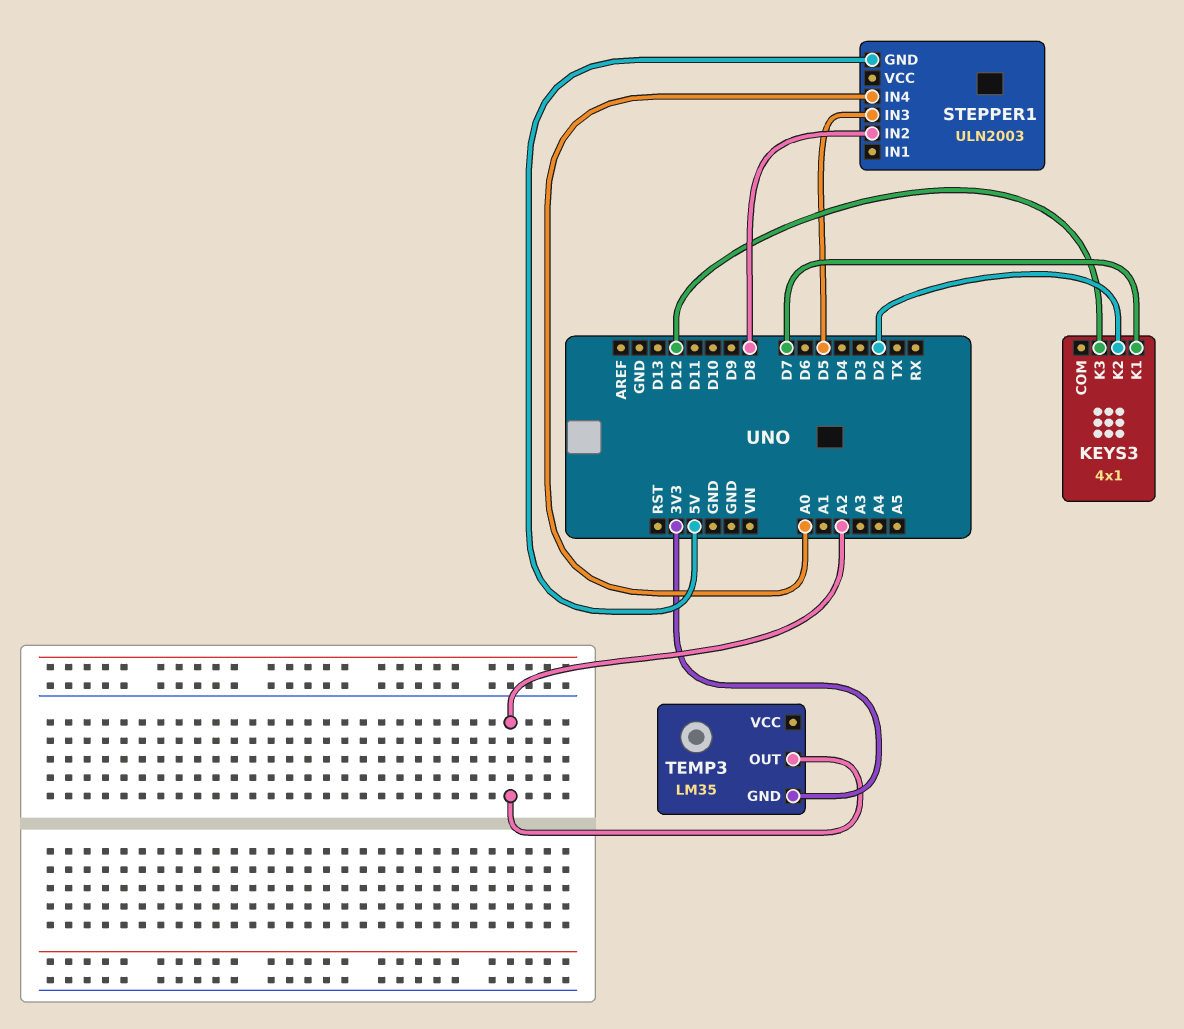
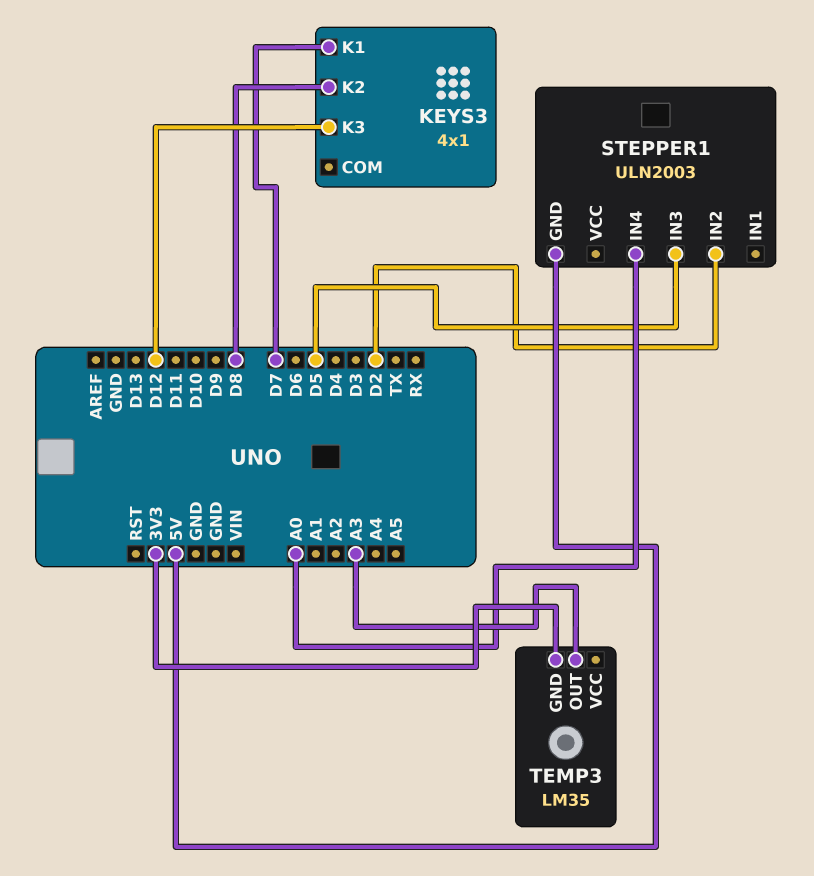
KEYS3 pin K2: D2 -> D8
STEPPER1 pin IN2: D8 -> D2
TEMP3 pin OUT: A2 -> A3

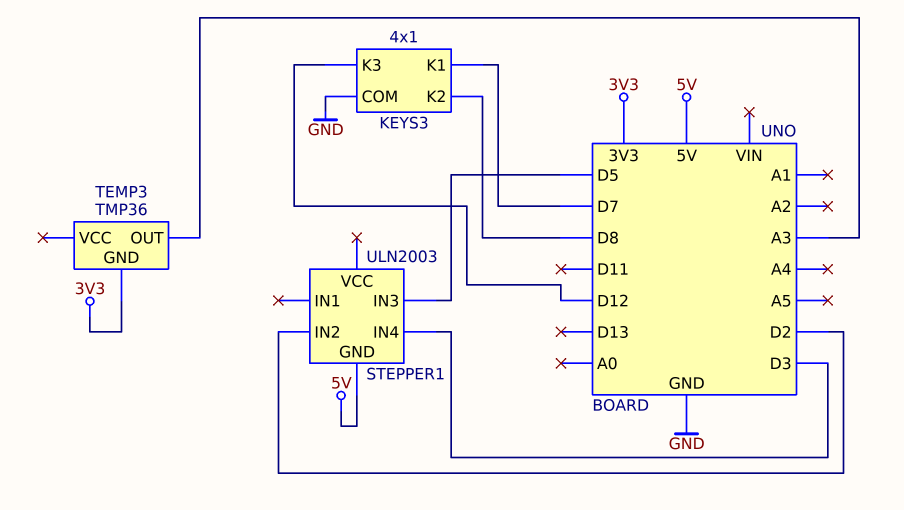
KEYS3 pin COM: none -> GND
STEPPER1 pin IN4: A0 -> D3
TEMP3: LM35 -> TMP36

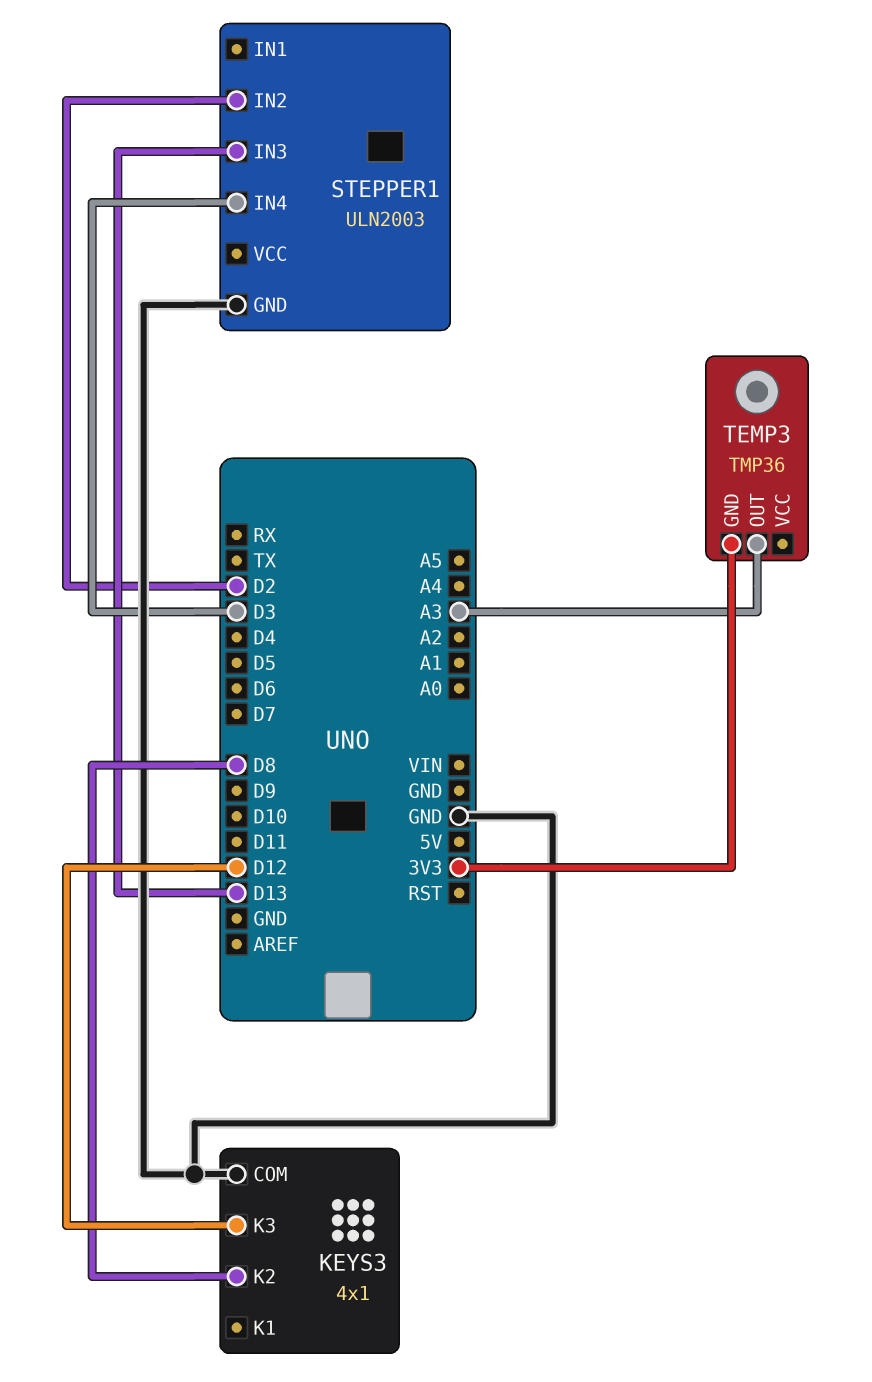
KEYS3 pin K1: D7 -> none
STEPPER1 pin GND: 5V -> GND
STEPPER1 pin IN3: D5 -> D13

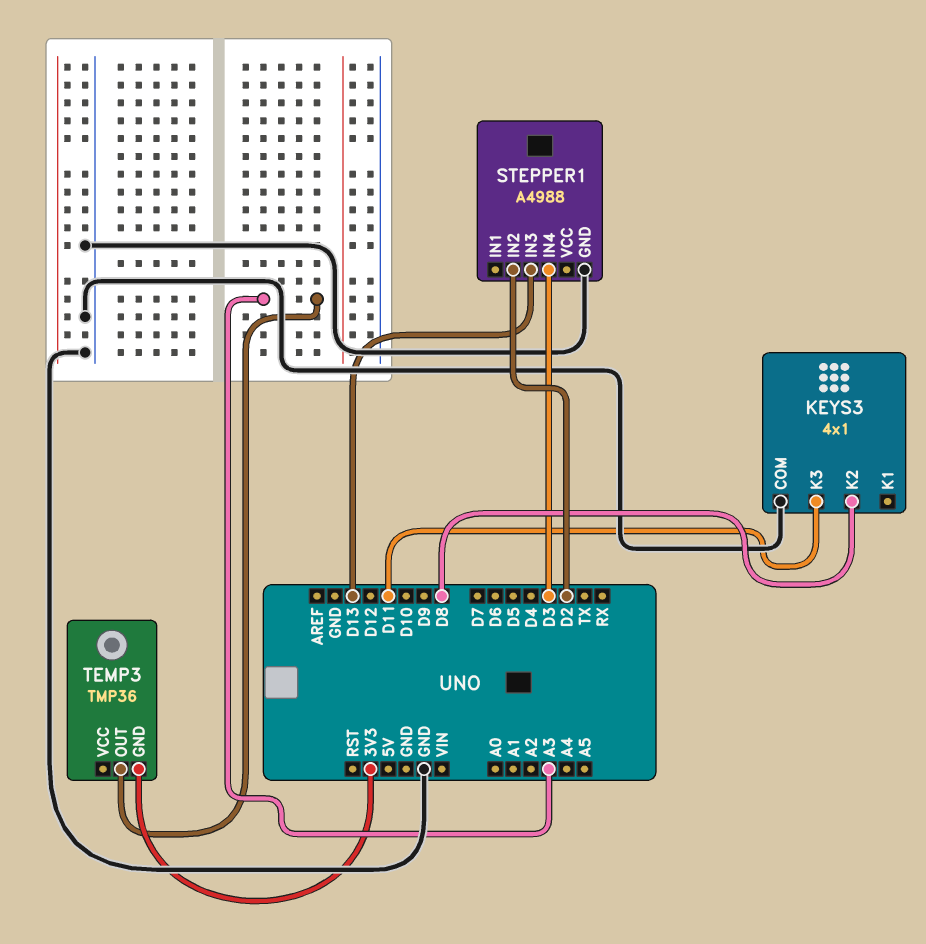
KEYS3 pin K3: D12 -> D11
STEPPER1: ULN2003 -> A4988

